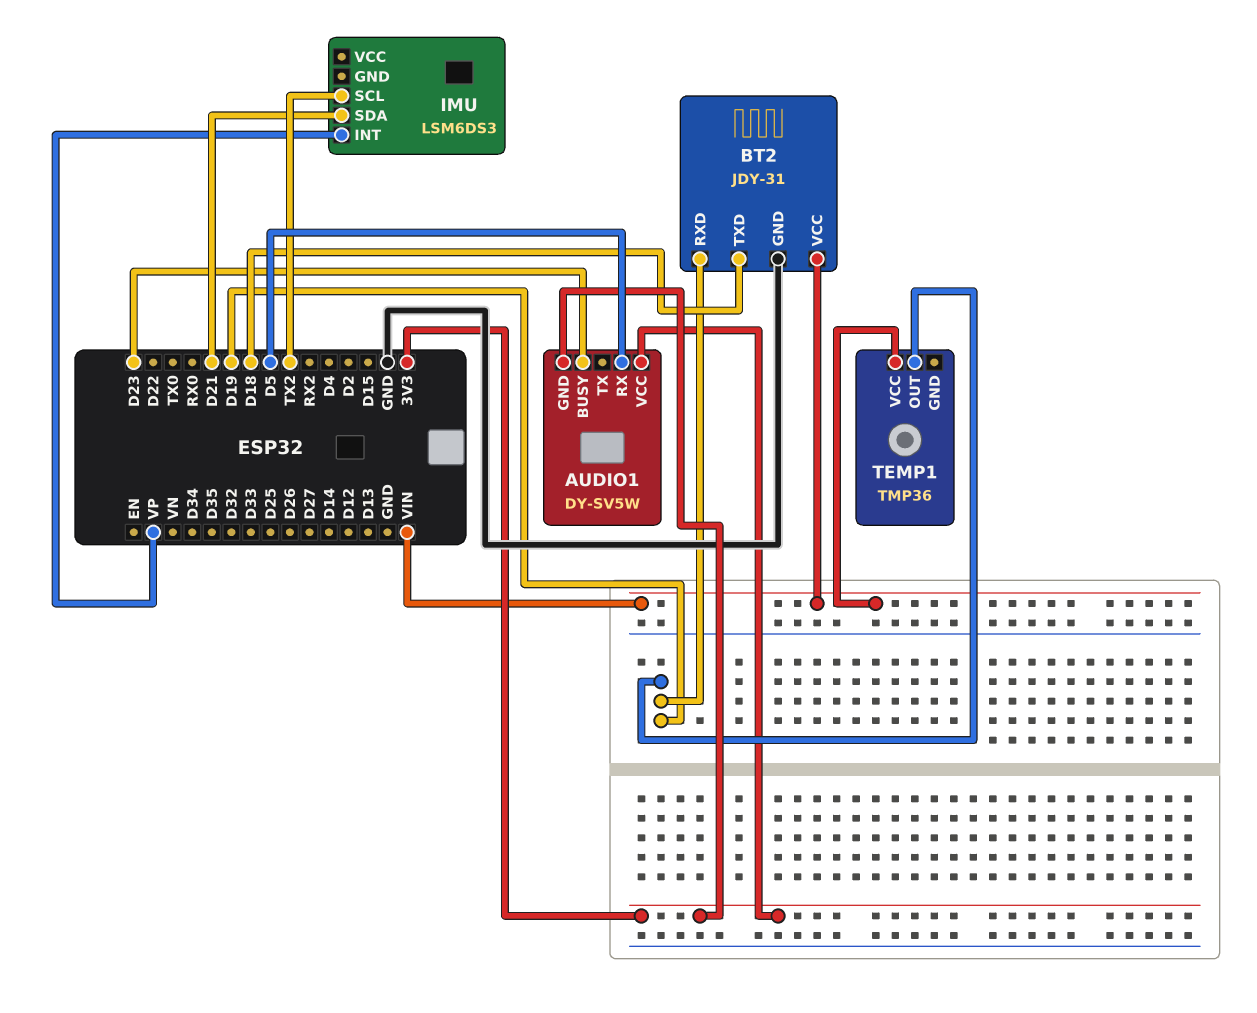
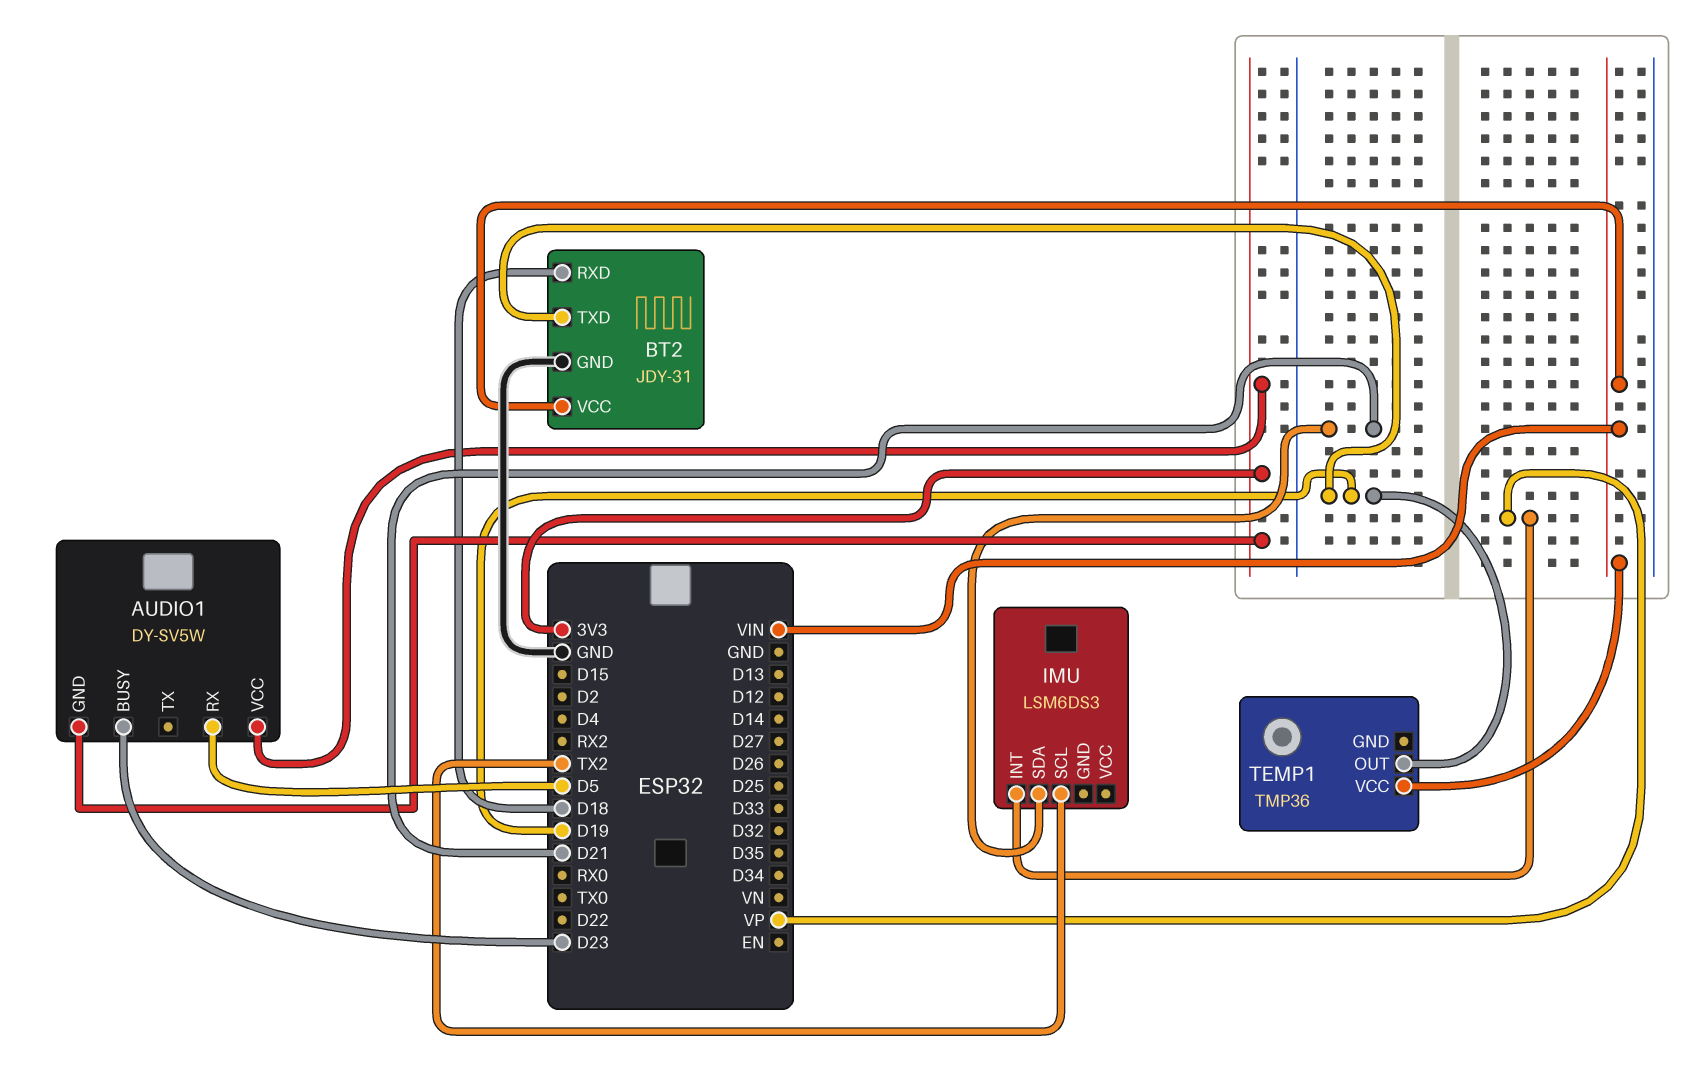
BT2 pin RXD: D19 -> D18
BT2 pin TXD: D18 -> D19

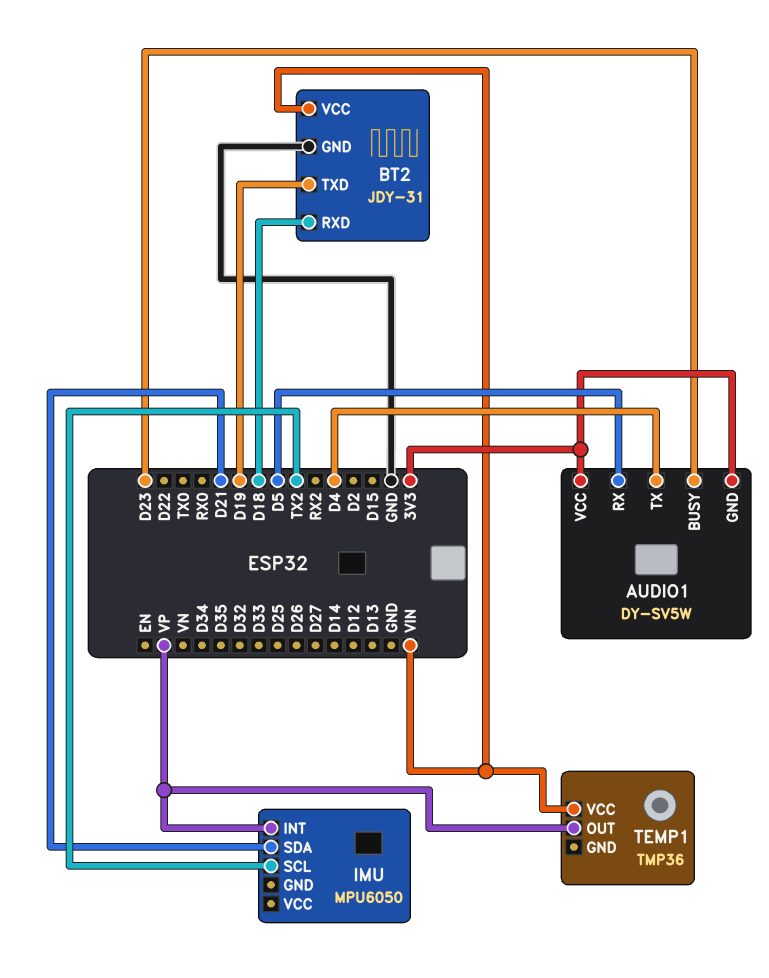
AUDIO1 pin TX: none -> D4
IMU: LSM6DS3 -> MPU6050
TEMP1 pin OUT: D19 -> VP

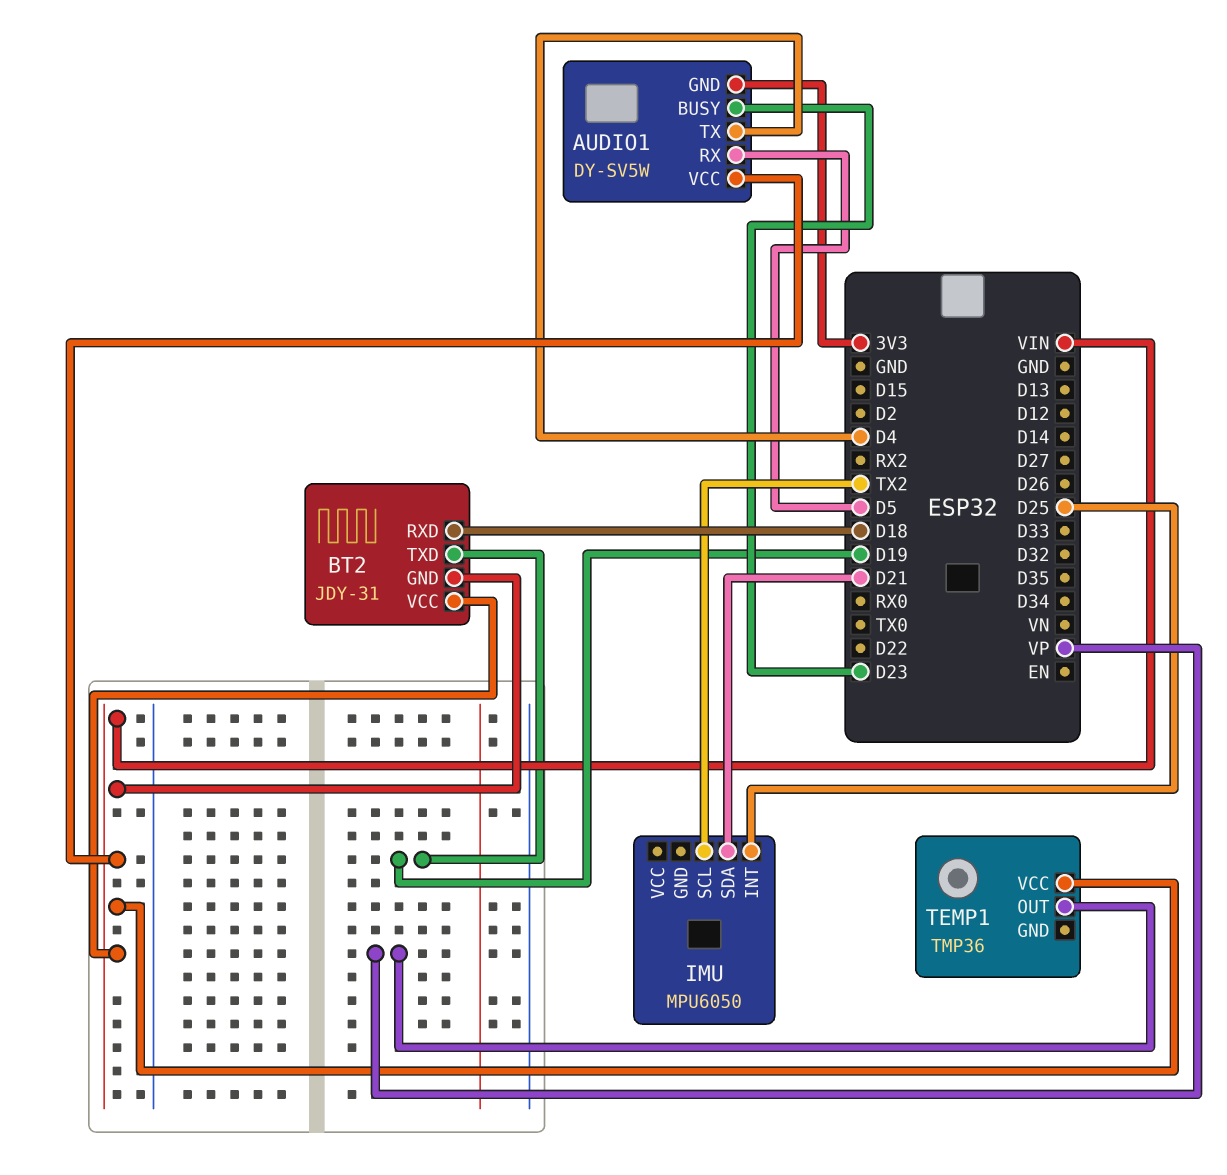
AUDIO1 pin VCC: 3V3 -> VIN
BT2 pin GND: GND -> VIN
IMU pin INT: VP -> D25

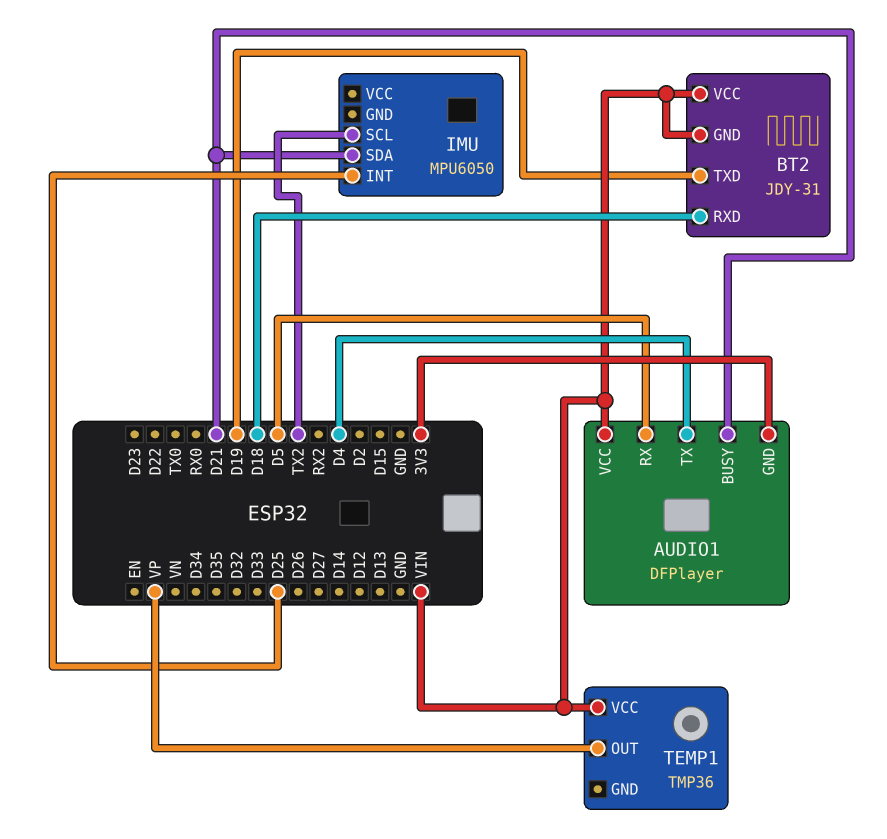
AUDIO1: DY-SV5W -> DFPlayer
AUDIO1 pin BUSY: D23 -> D21

